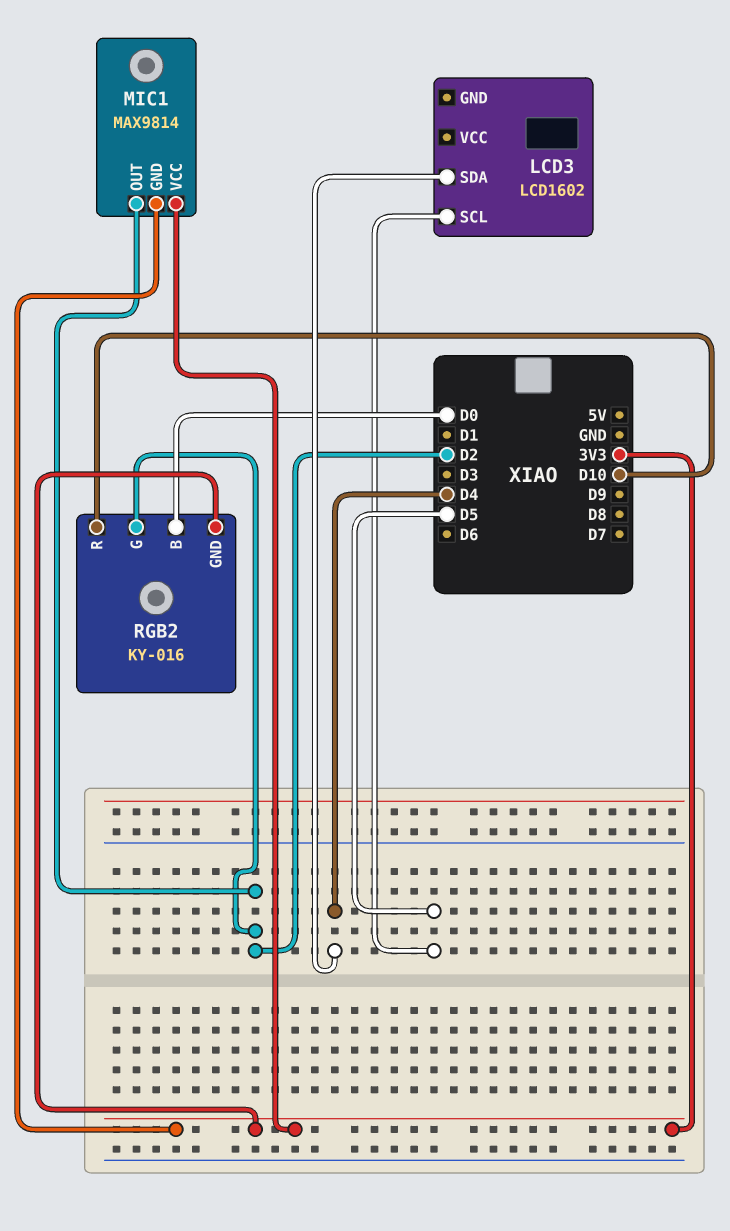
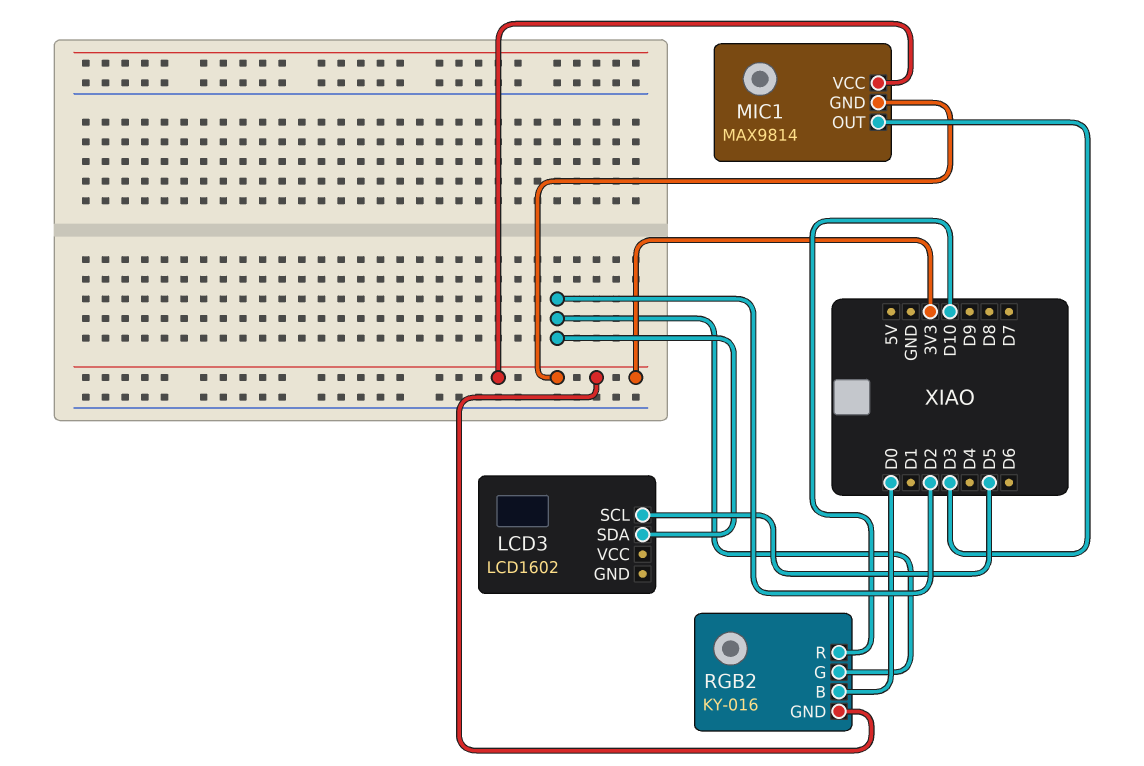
LCD3 pin SDA: D4 -> D2
MIC1 pin OUT: D2 -> D3

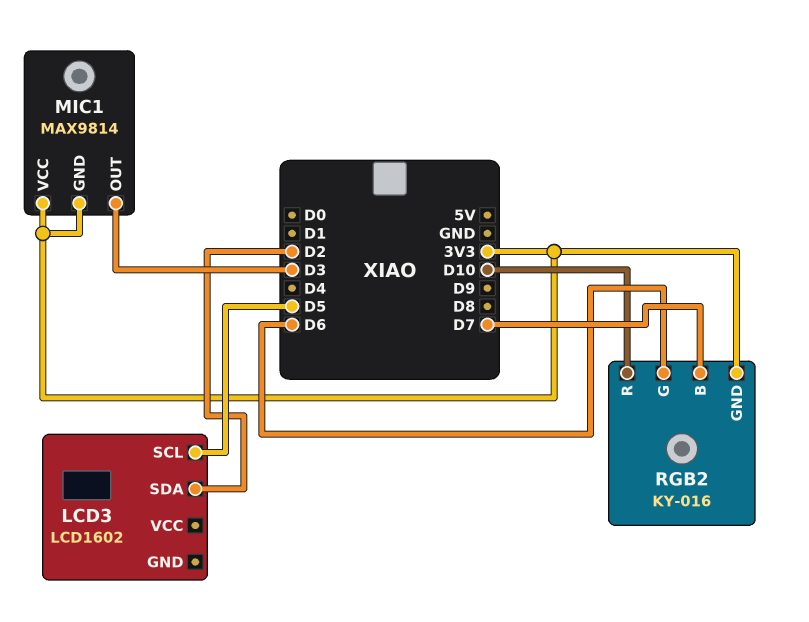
RGB2 pin B: D0 -> D7
RGB2 pin G: D2 -> D6

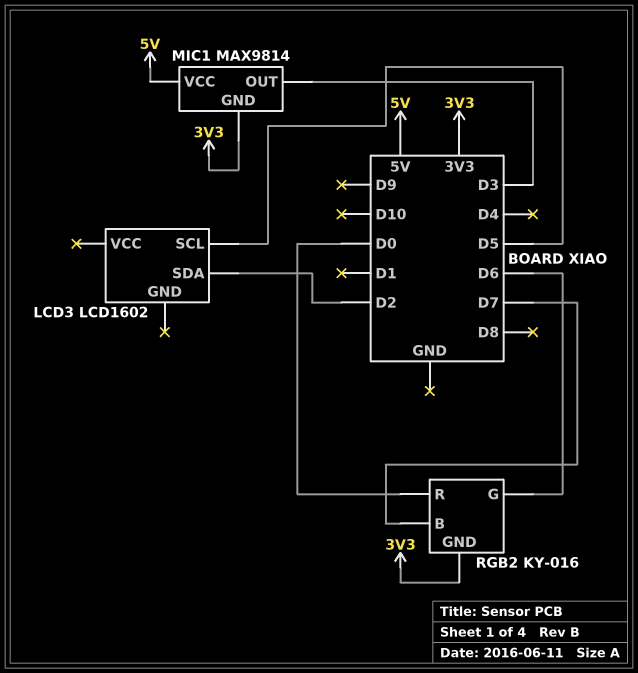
MIC1 pin VCC: 3V3 -> 5V
RGB2 pin R: D10 -> D0

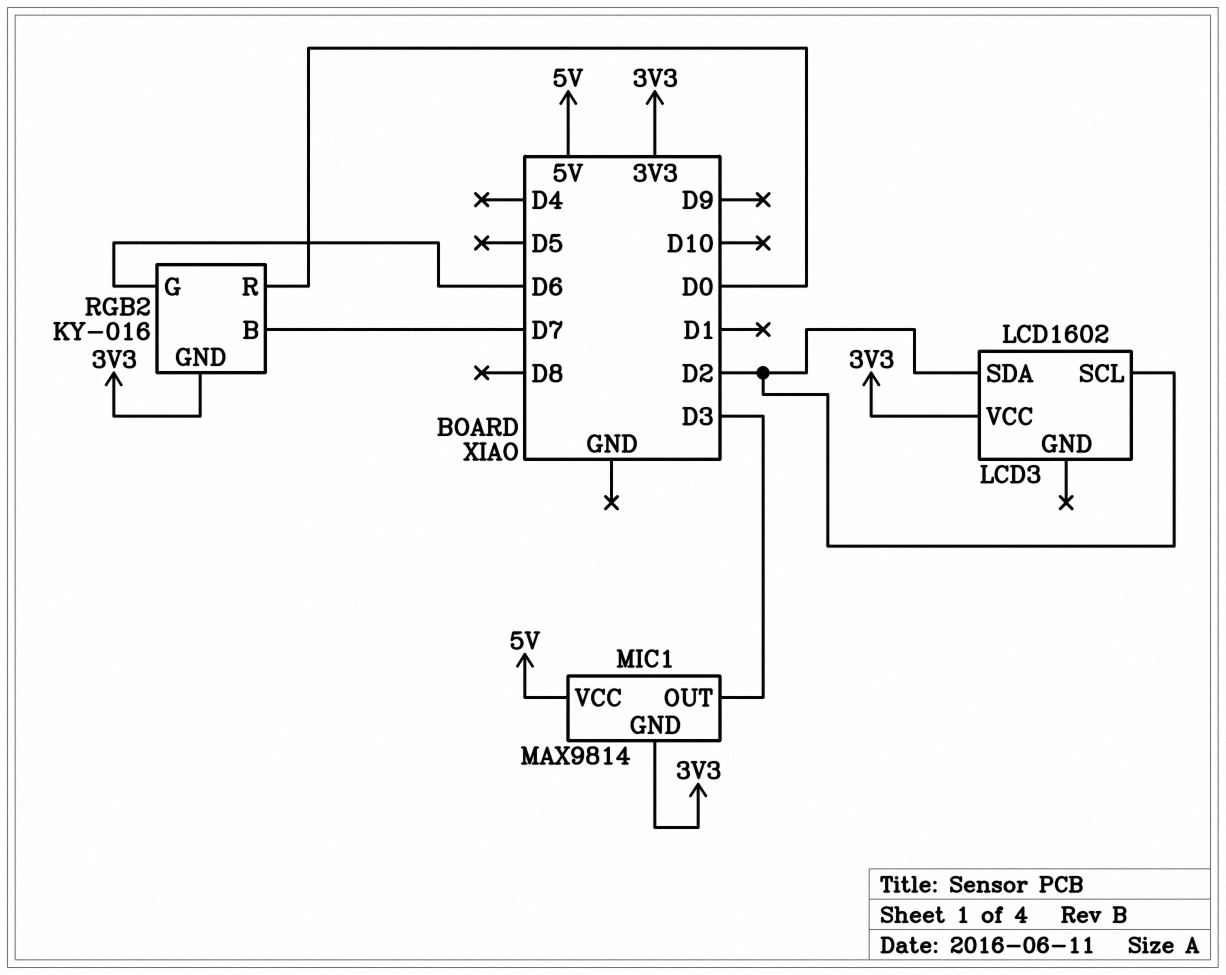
LCD3 pin SCL: D5 -> D2
LCD3 pin VCC: none -> 3V3

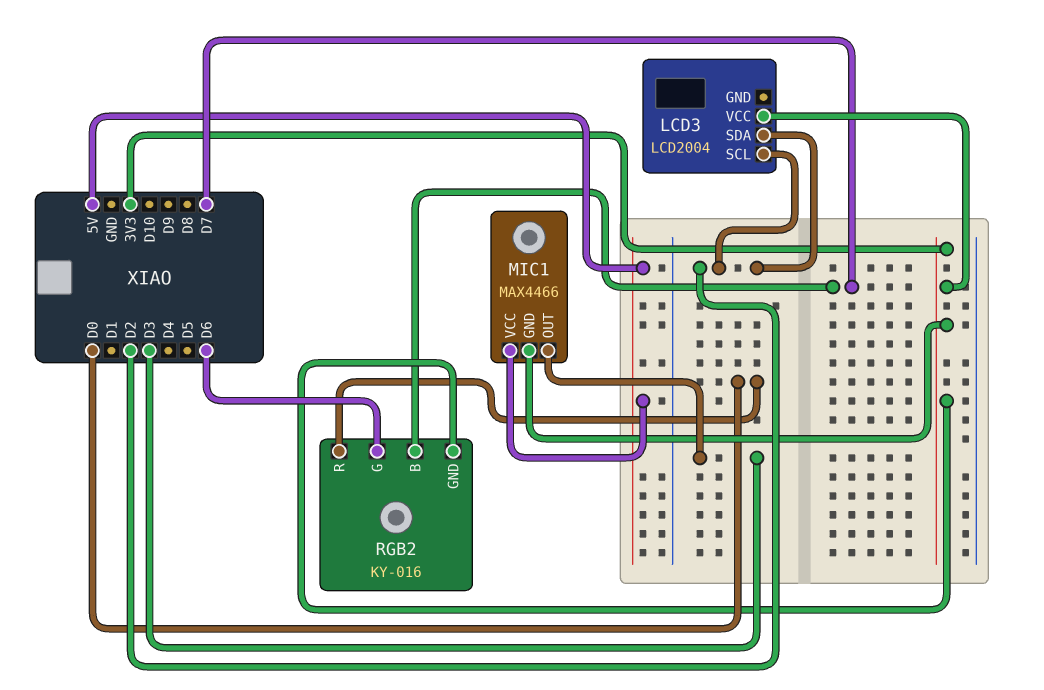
LCD3: LCD1602 -> LCD2004
MIC1: MAX9814 -> MAX4466

